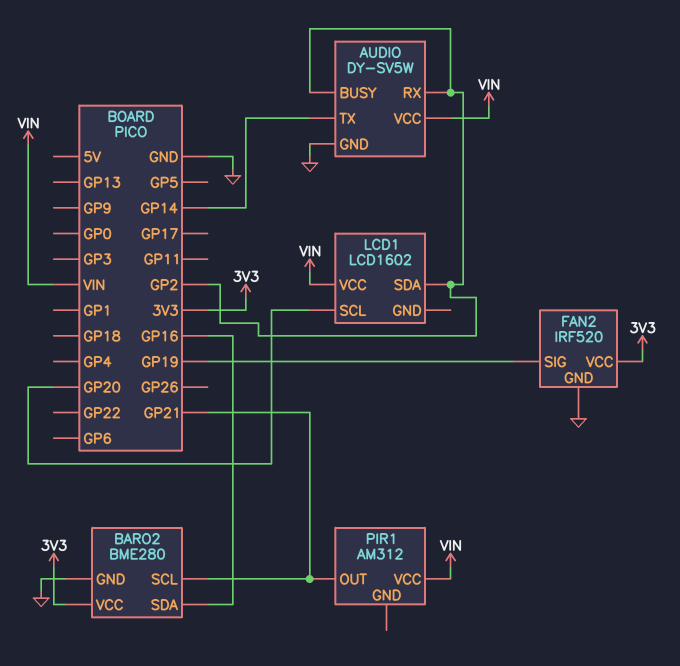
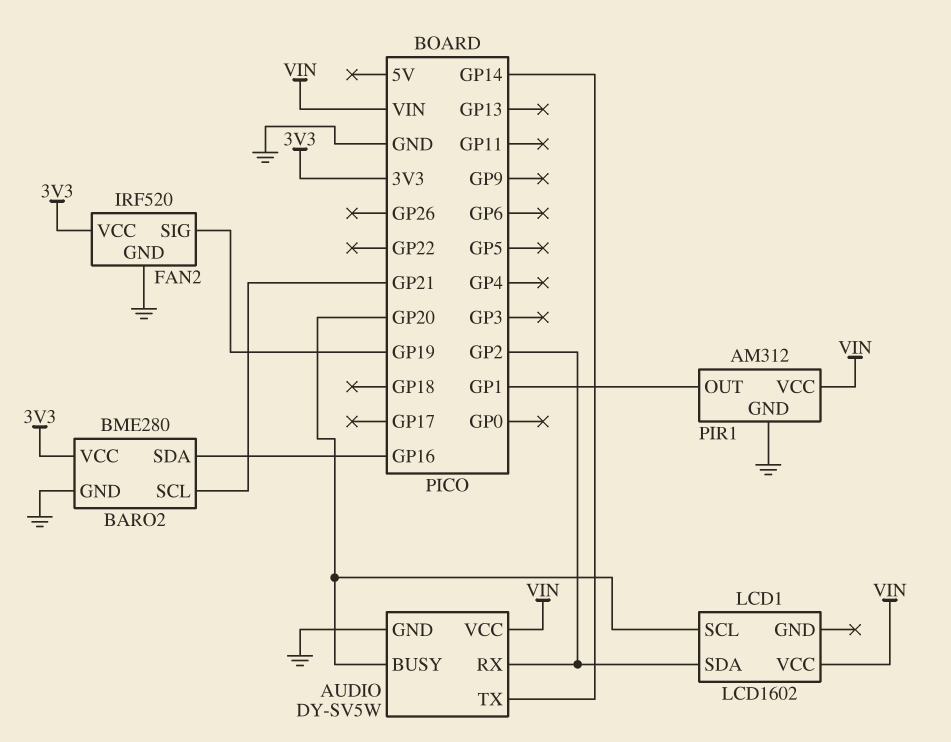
AUDIO pin BUSY: GP2 -> GP20
PIR1 pin GND: none -> GND
PIR1 pin OUT: GP21 -> GP1

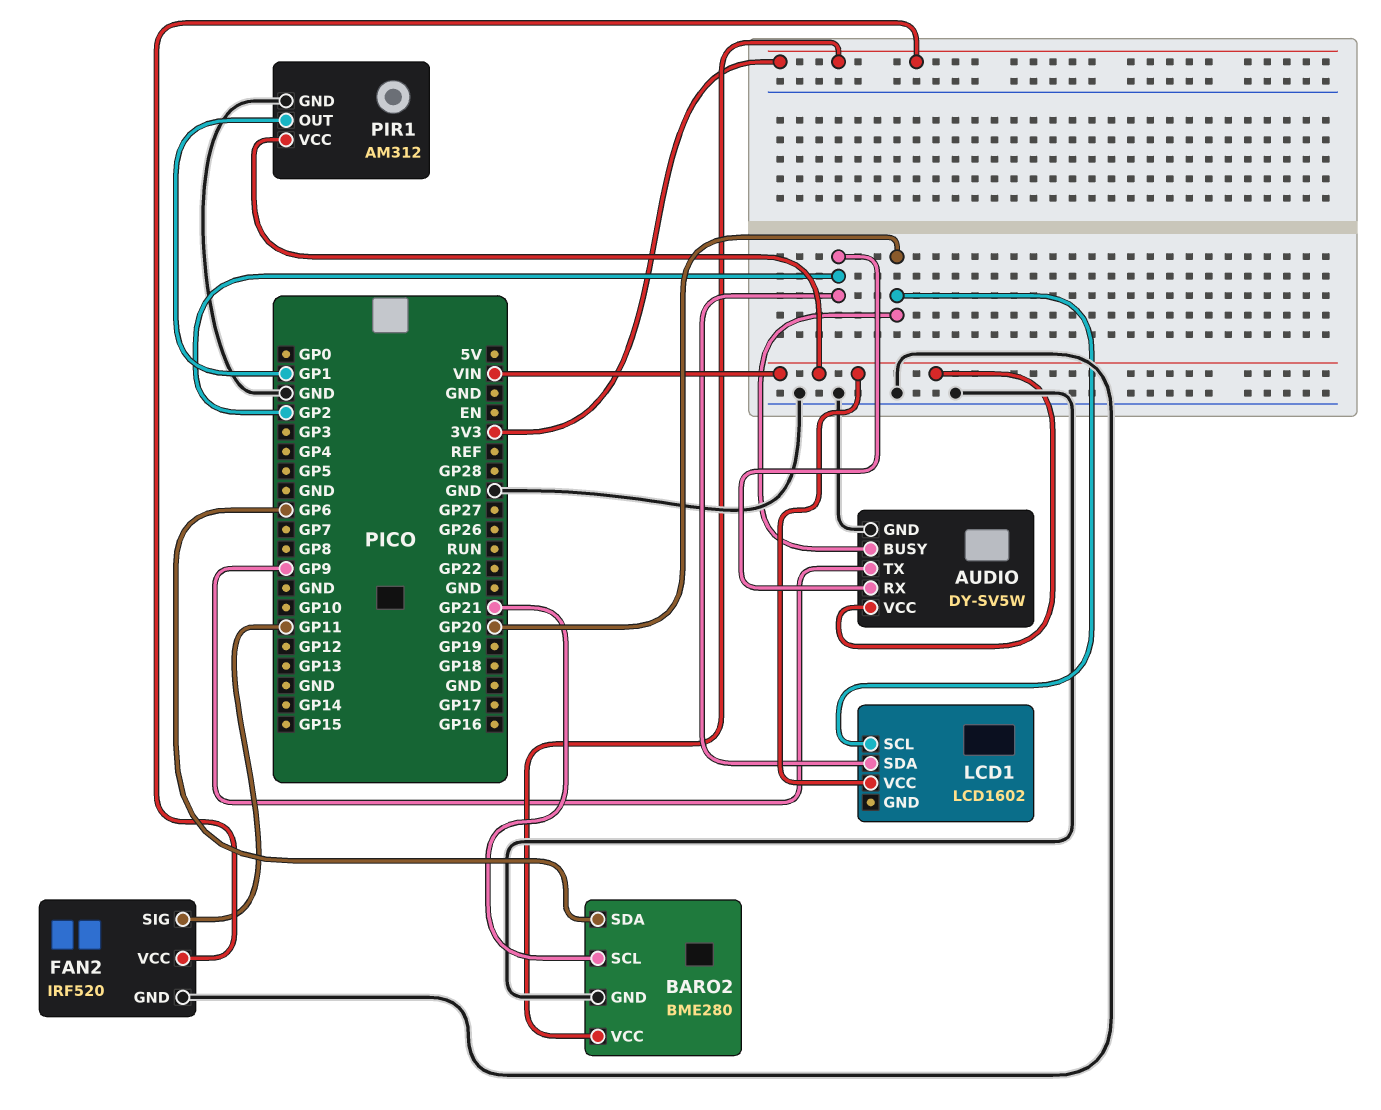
AUDIO pin TX: GP14 -> GP9
BARO2 pin SDA: GP16 -> GP6
FAN2 pin SIG: GP19 -> GP11

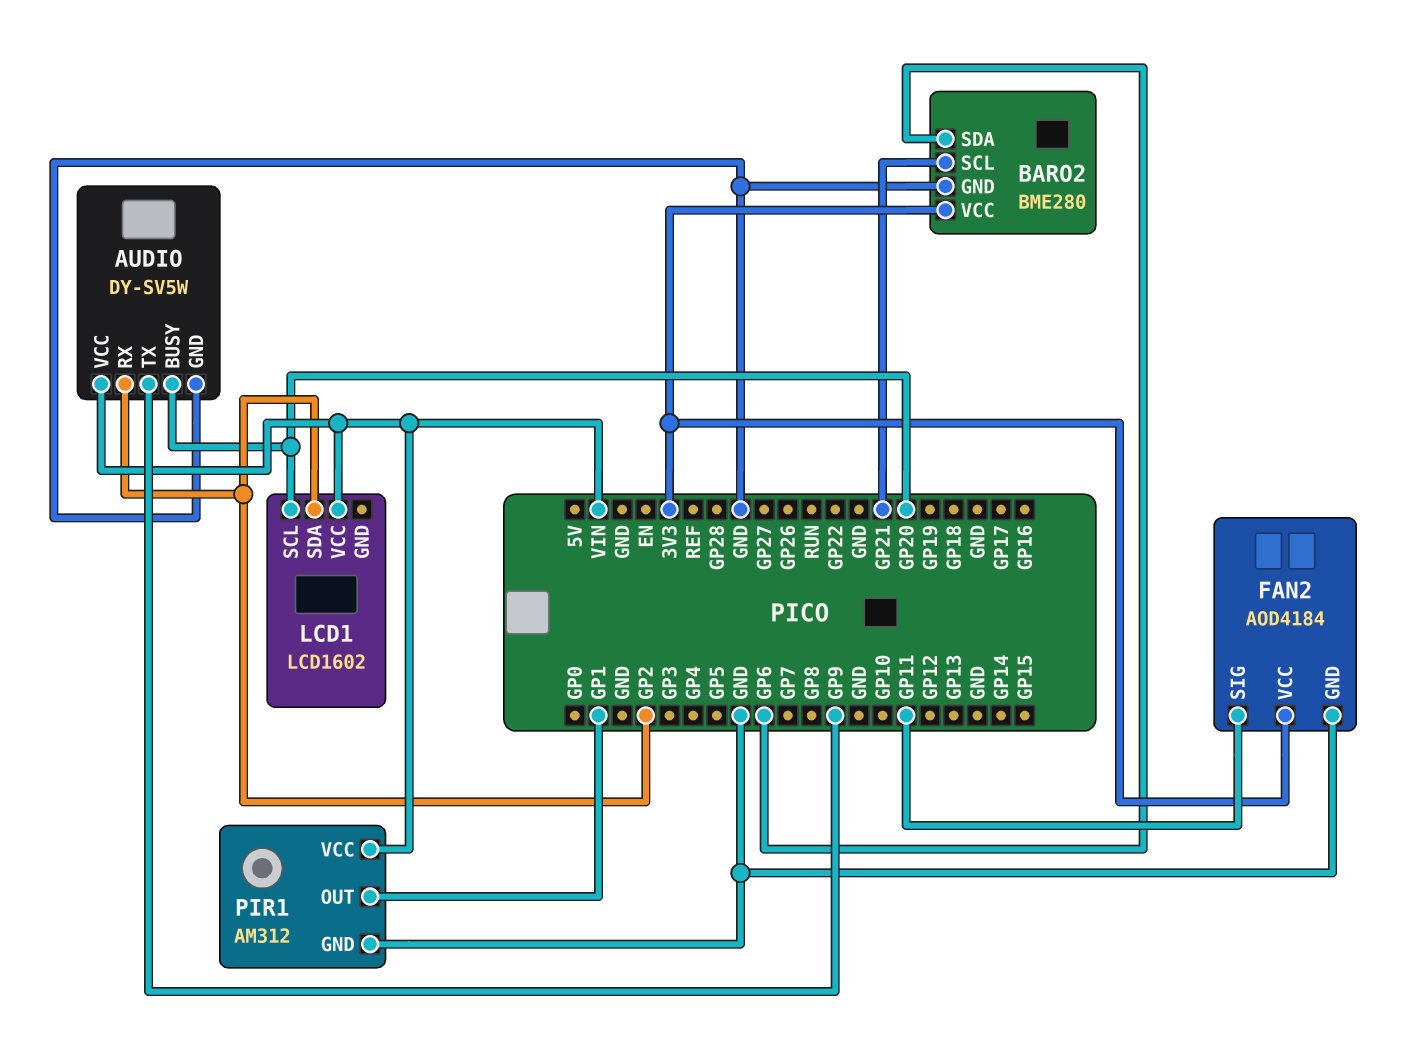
FAN2: IRF520 -> AOD4184

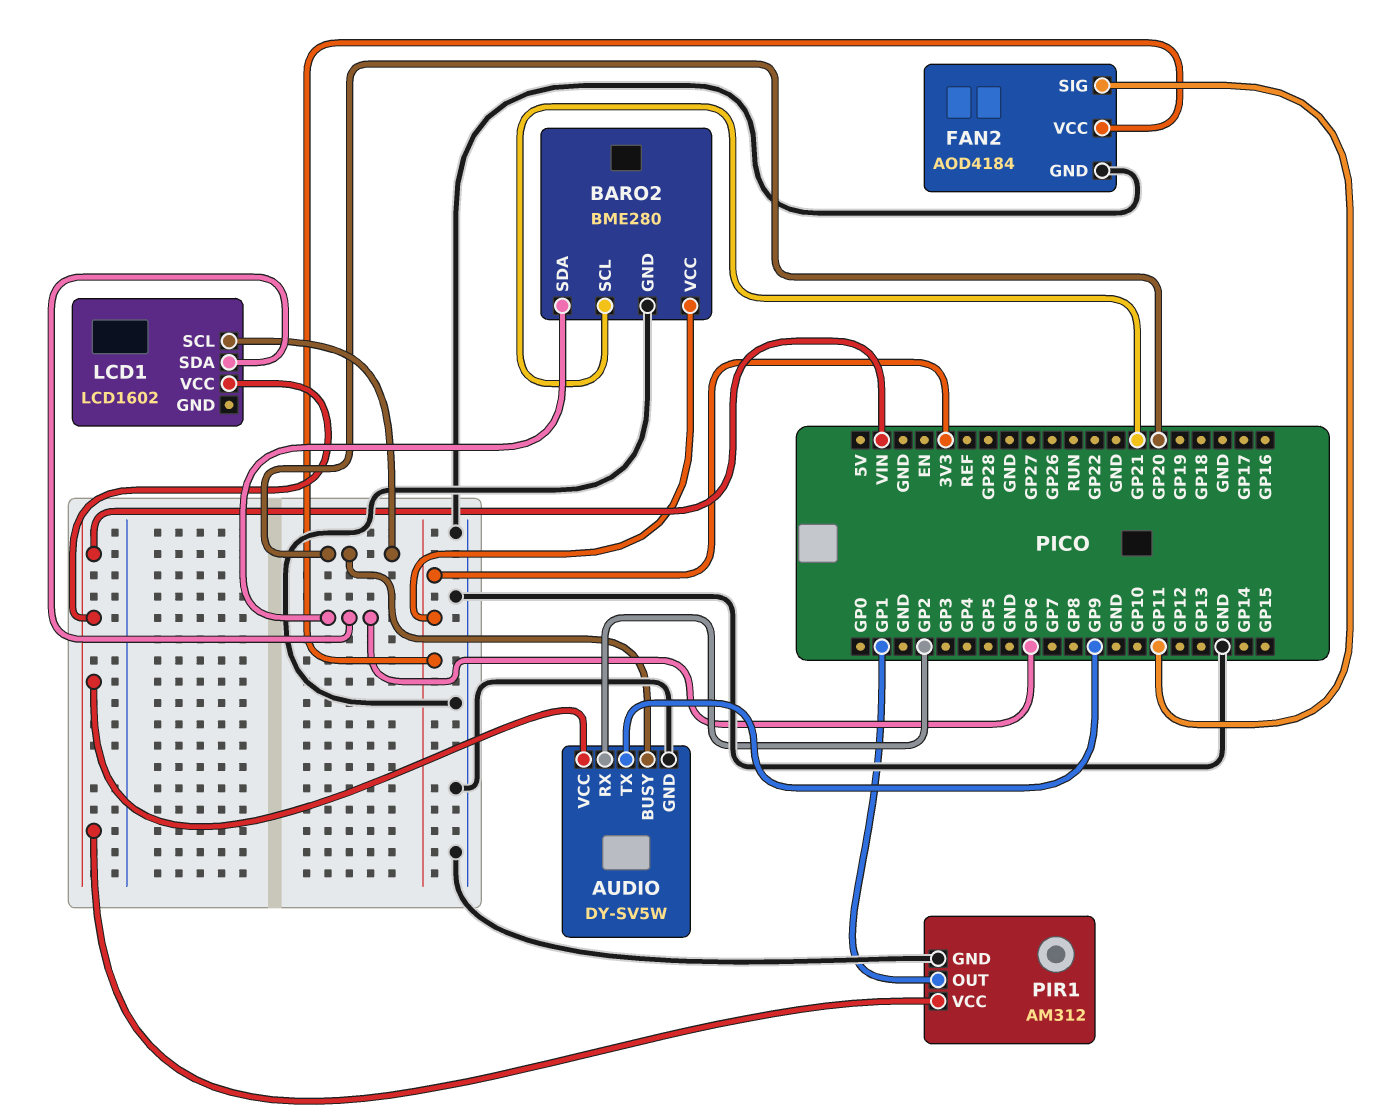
LCD1 pin SDA: GP2 -> GP6

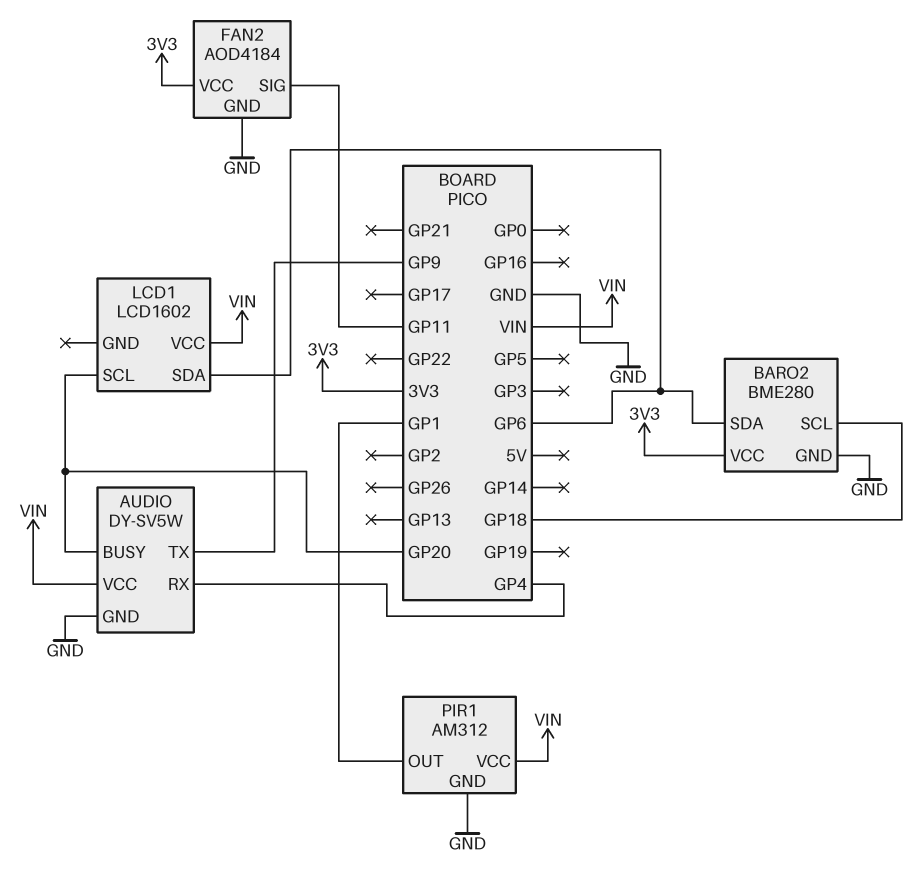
AUDIO pin RX: GP2 -> GP4
BARO2 pin SCL: GP21 -> GP18

